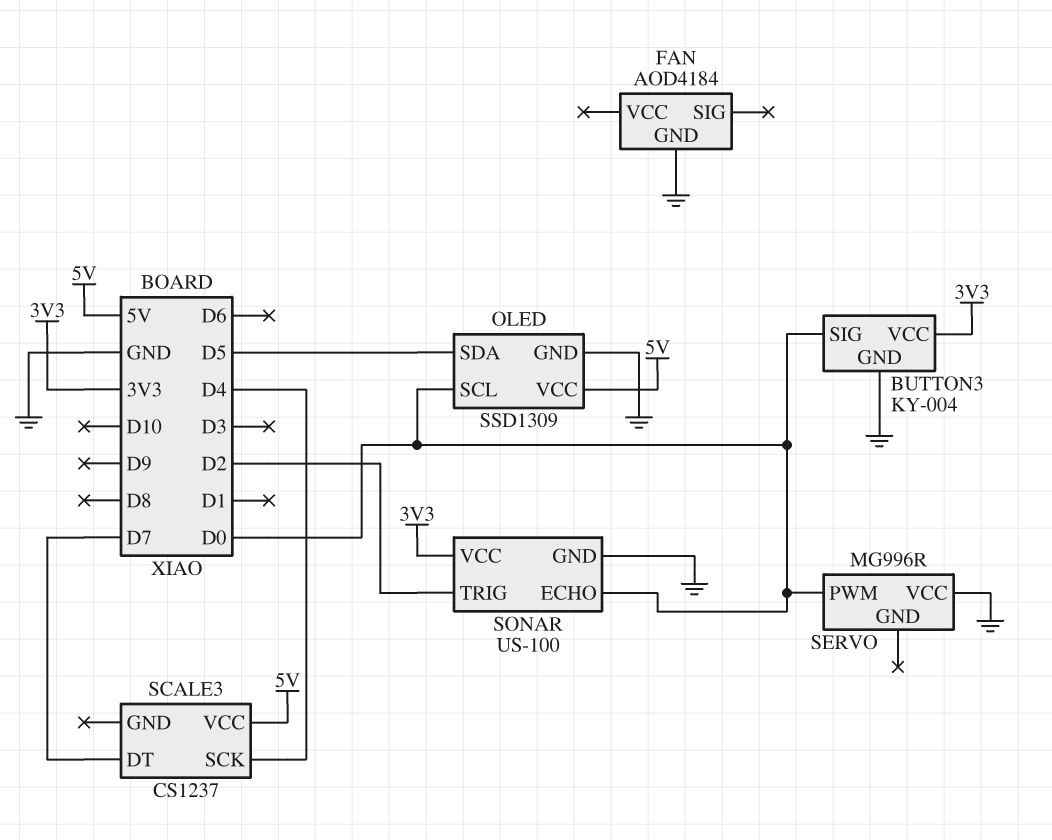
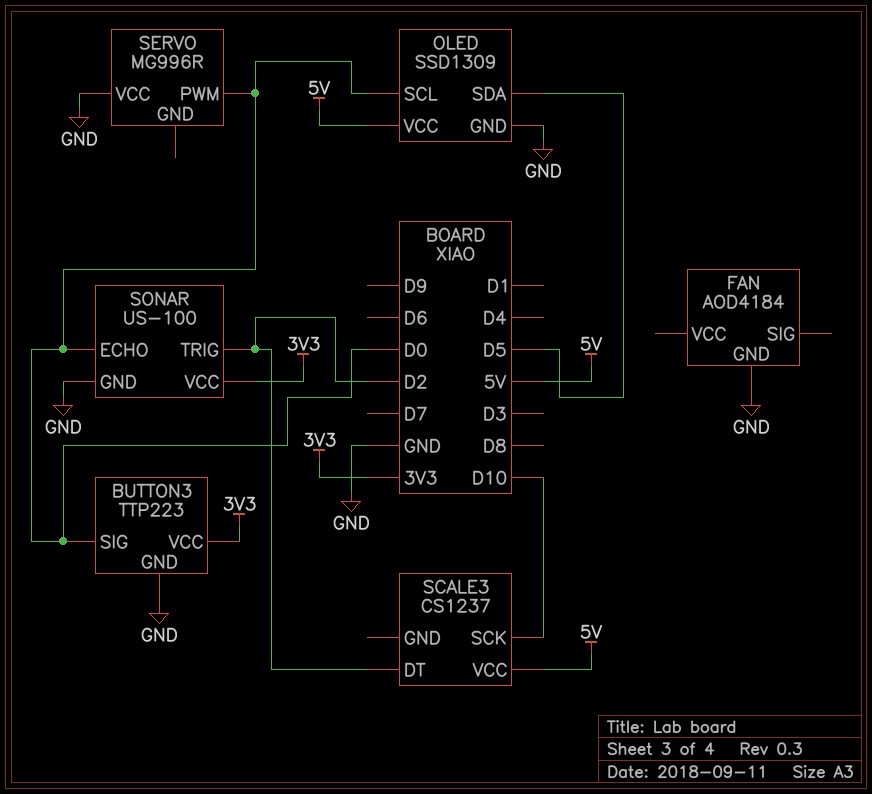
BUTTON3: KY-004 -> TTP223
SCALE3 pin DT: D7 -> D2
SCALE3 pin SCK: D4 -> D10

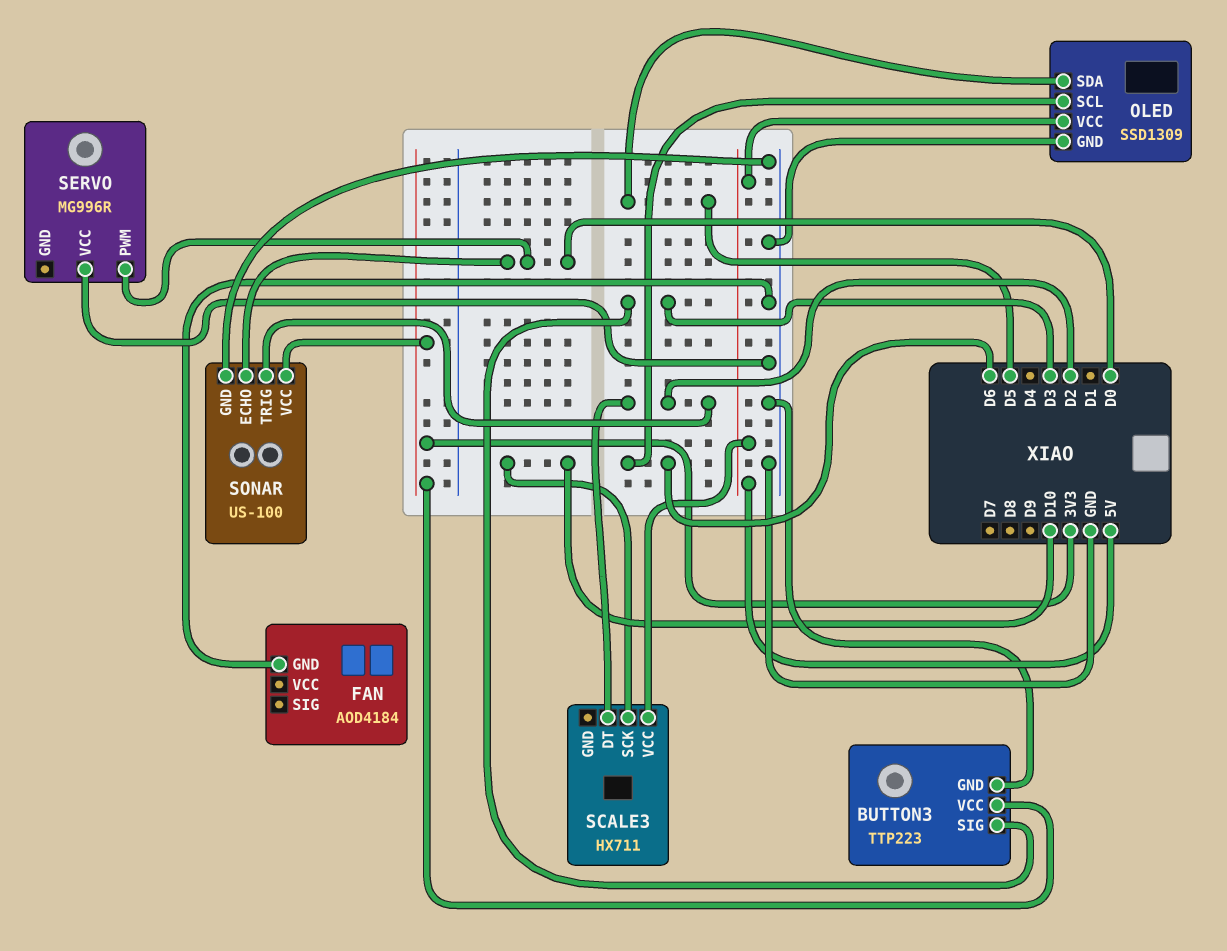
BUTTON3 pin SIG: D0 -> D3
OLED pin SCL: D0 -> D6
SCALE3: CS1237 -> HX711

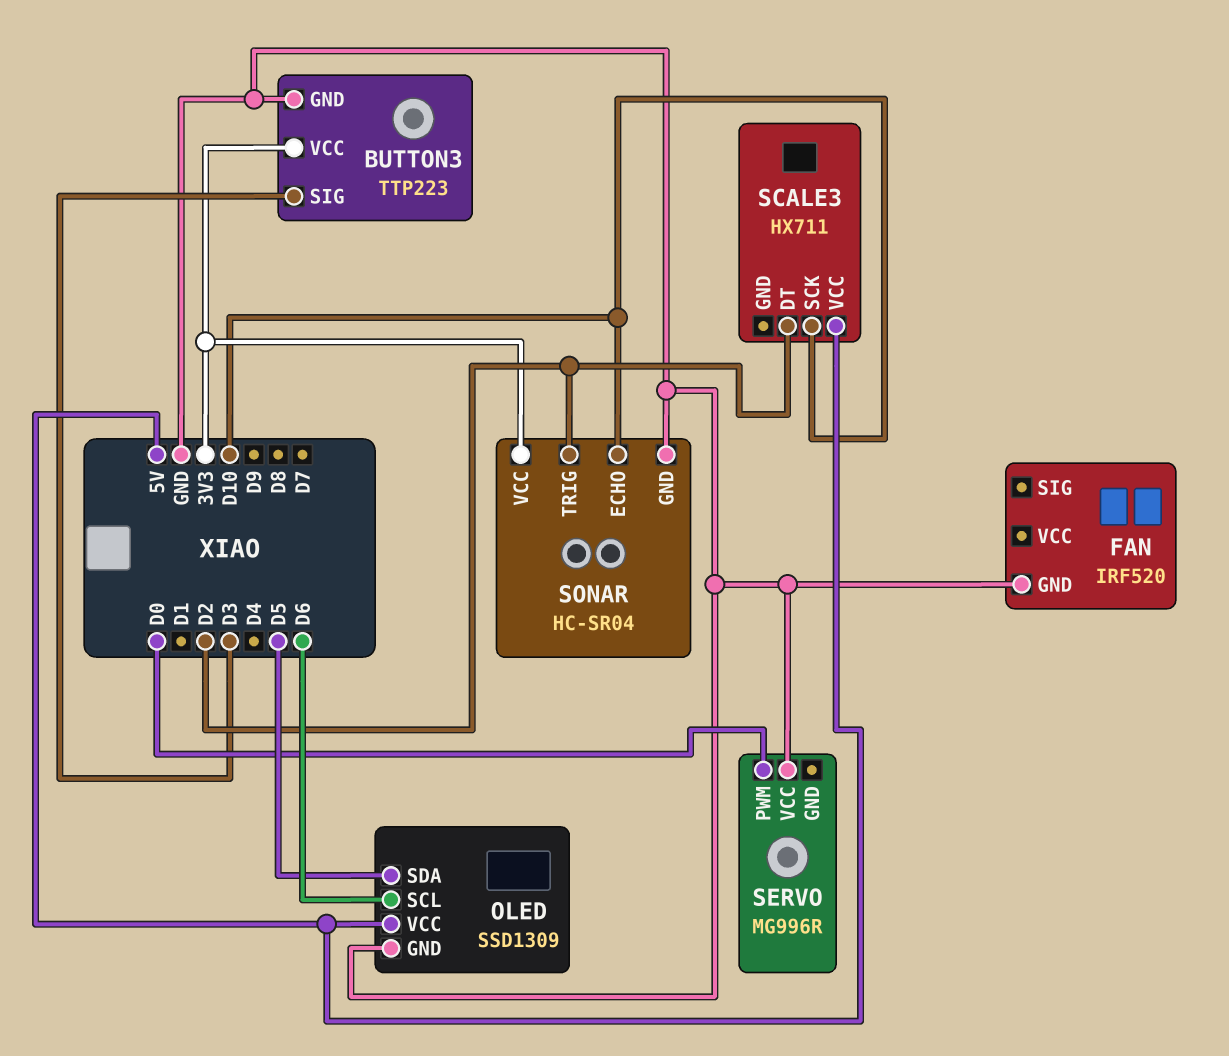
FAN: AOD4184 -> IRF520
SONAR: US-100 -> HC-SR04
SONAR pin ECHO: D0 -> D10

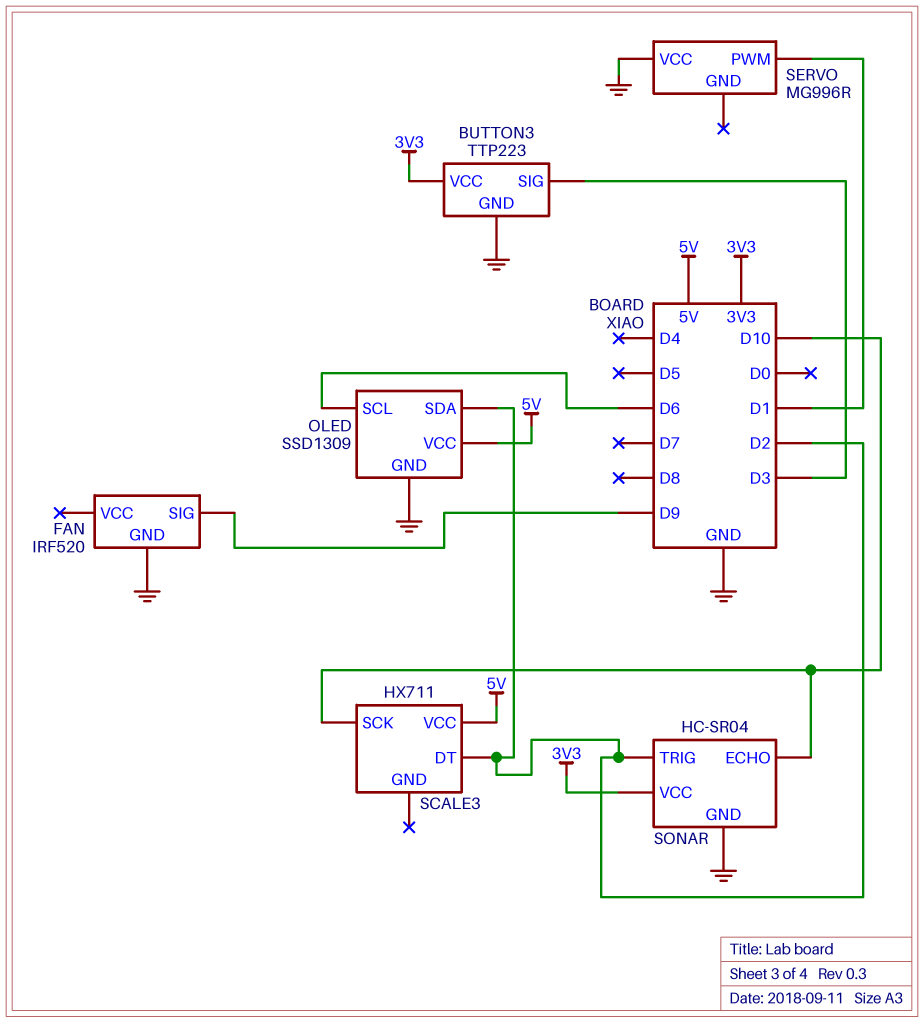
FAN pin SIG: none -> D9
OLED pin SDA: D5 -> D2
SERVO pin PWM: D0 -> D1

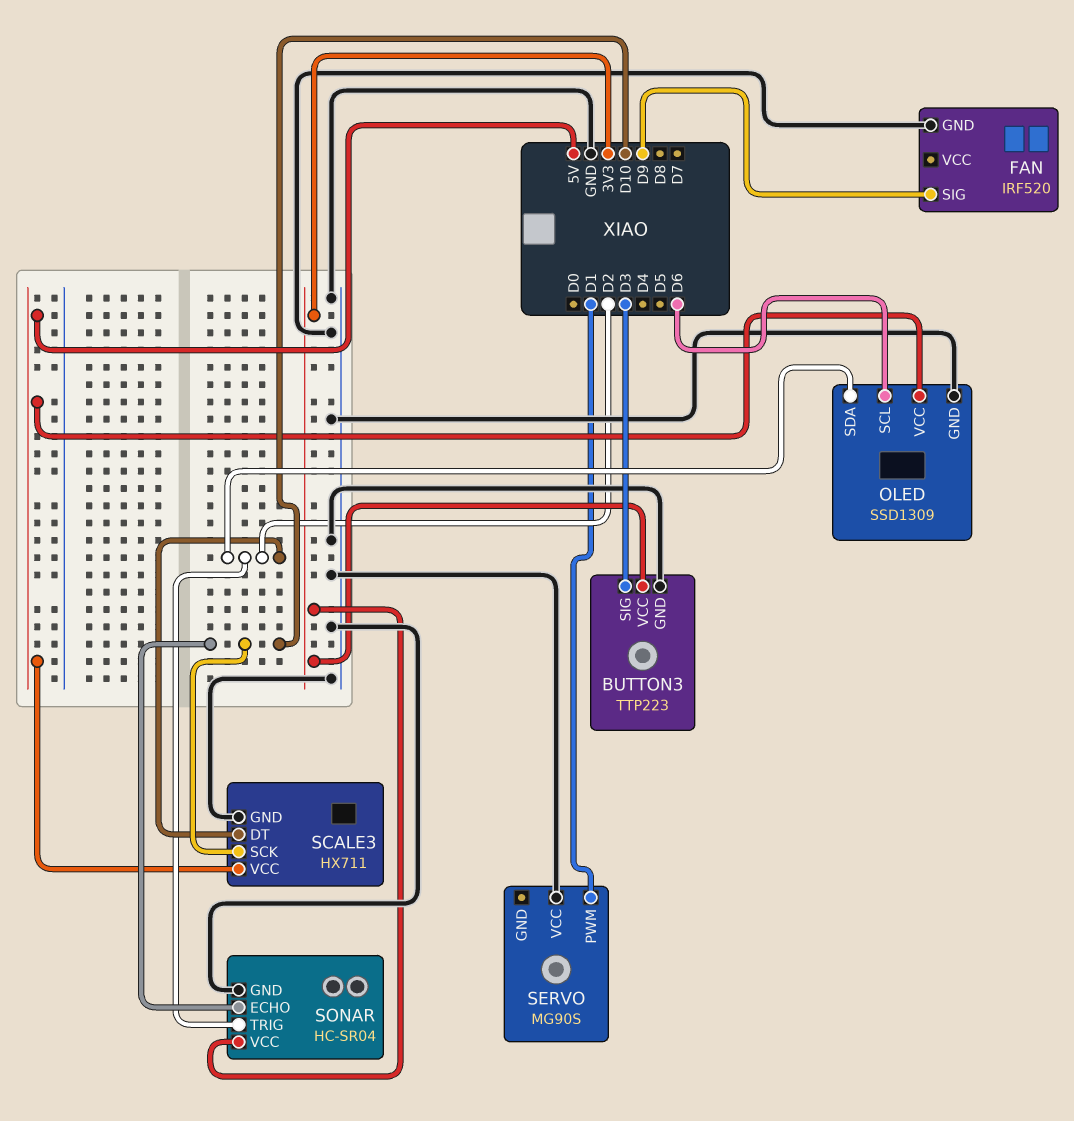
SCALE3 pin GND: none -> GND
SERVO: MG996R -> MG90S

